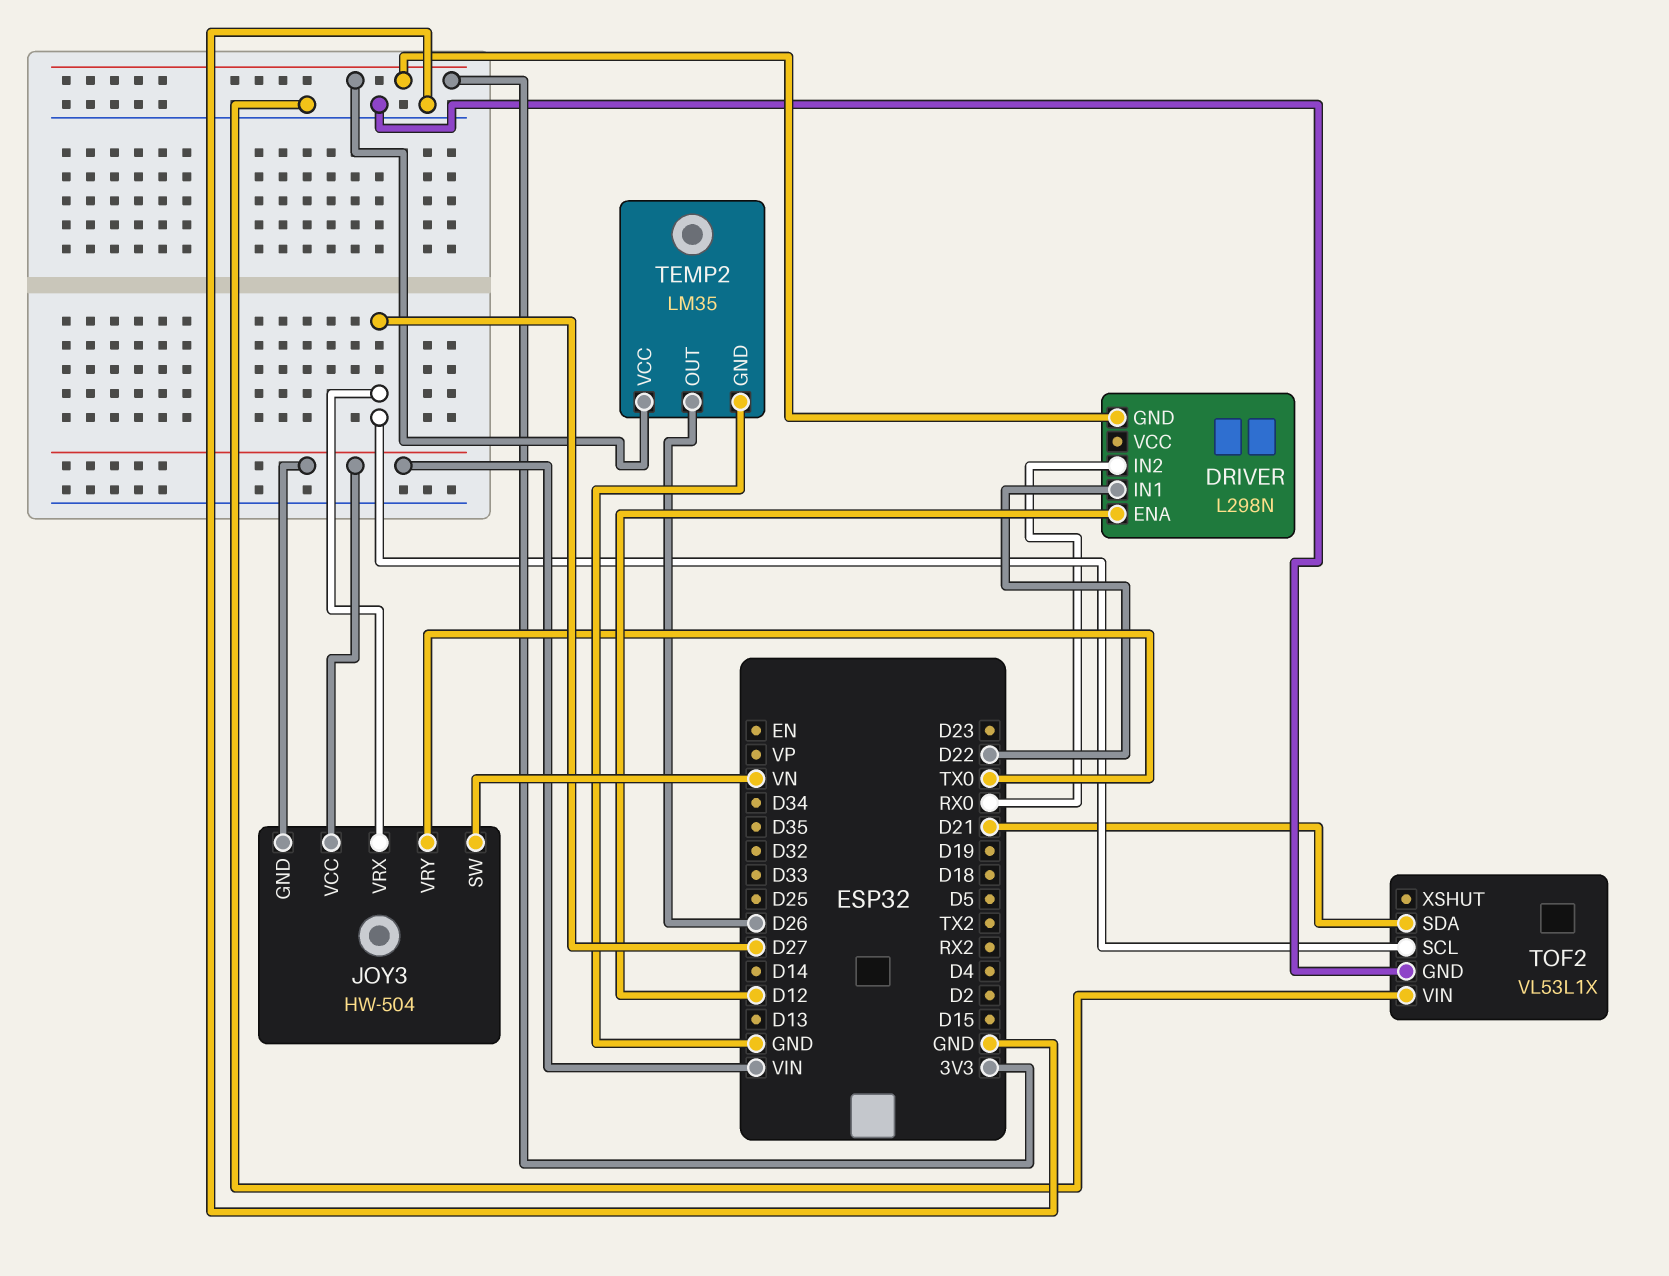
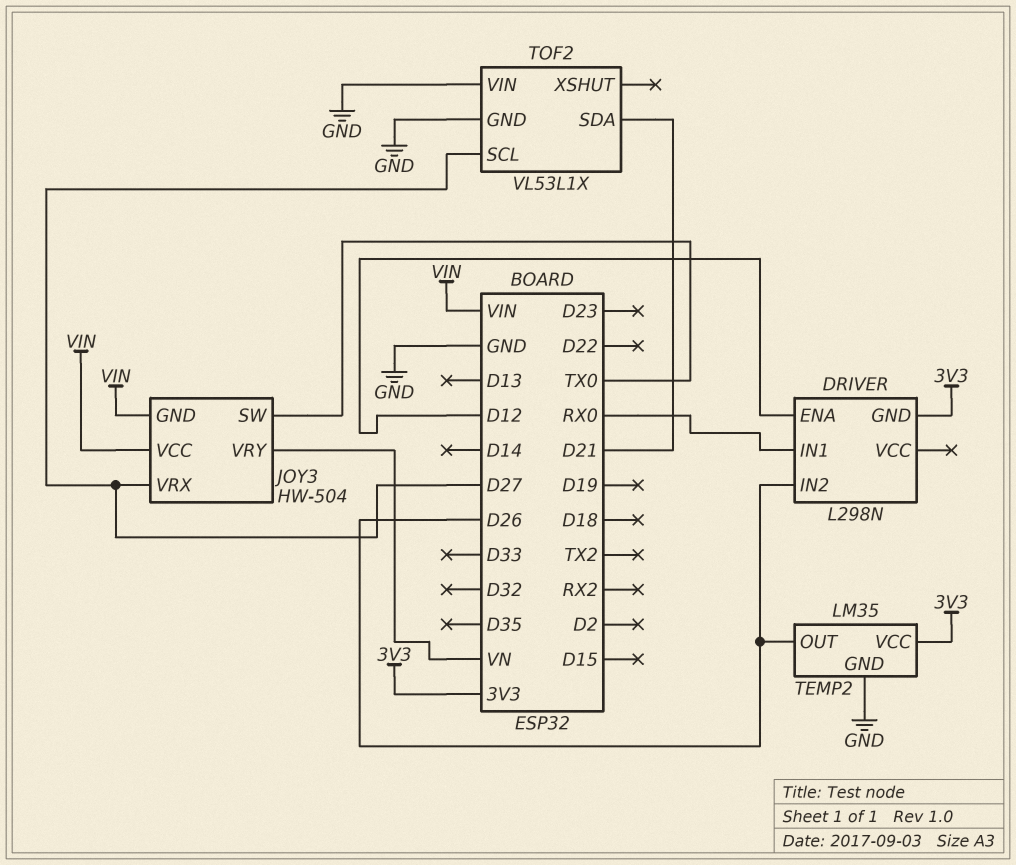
DRIVER pin IN1: D22 -> RX0
DRIVER pin IN2: RX0 -> D26
JOY3 pin SW: VN -> TX0
JOY3 pin VRY: TX0 -> VN

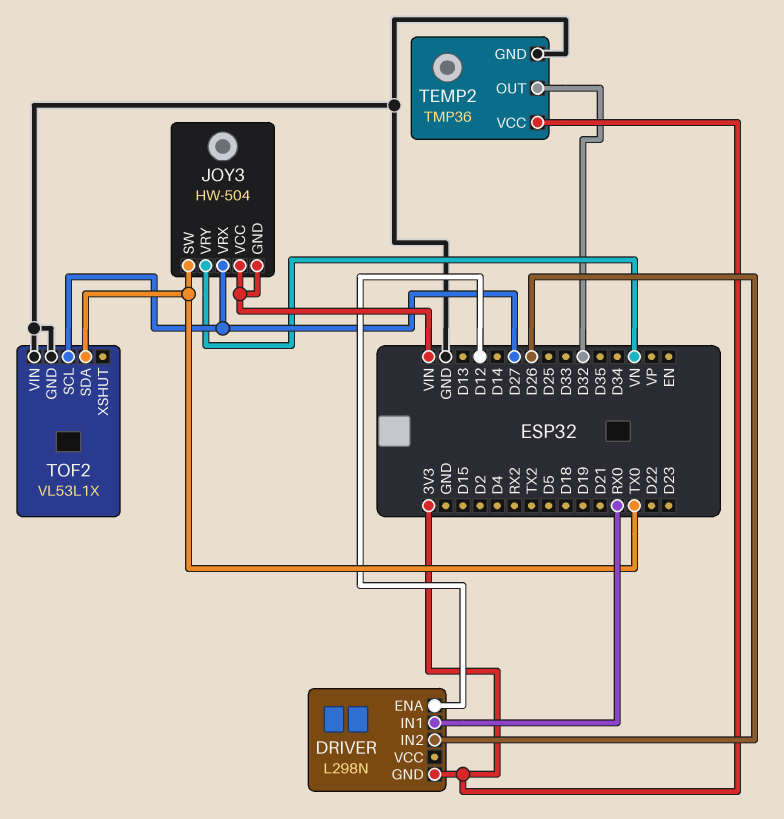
TEMP2: LM35 -> TMP36
TEMP2 pin OUT: D26 -> D32
TOF2 pin SDA: D21 -> TX0

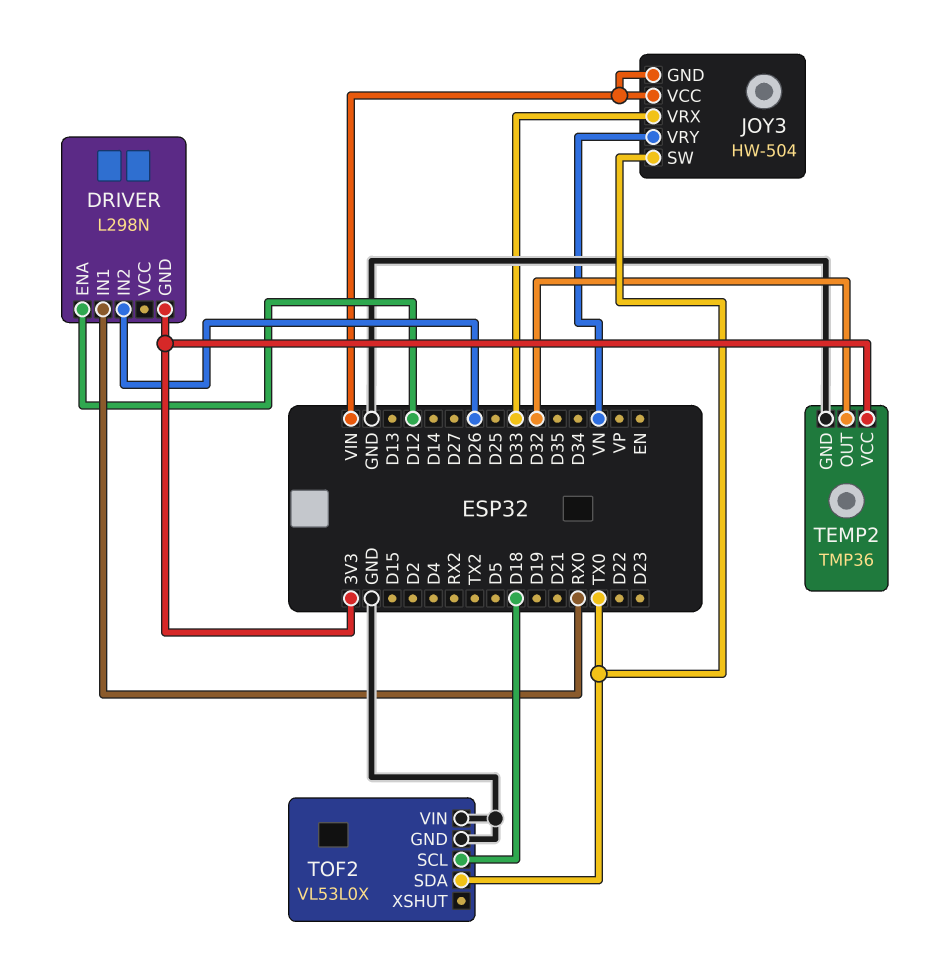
JOY3 pin VRX: D27 -> D33
TOF2: VL53L1X -> VL53L0X
TOF2 pin SCL: D27 -> D18

